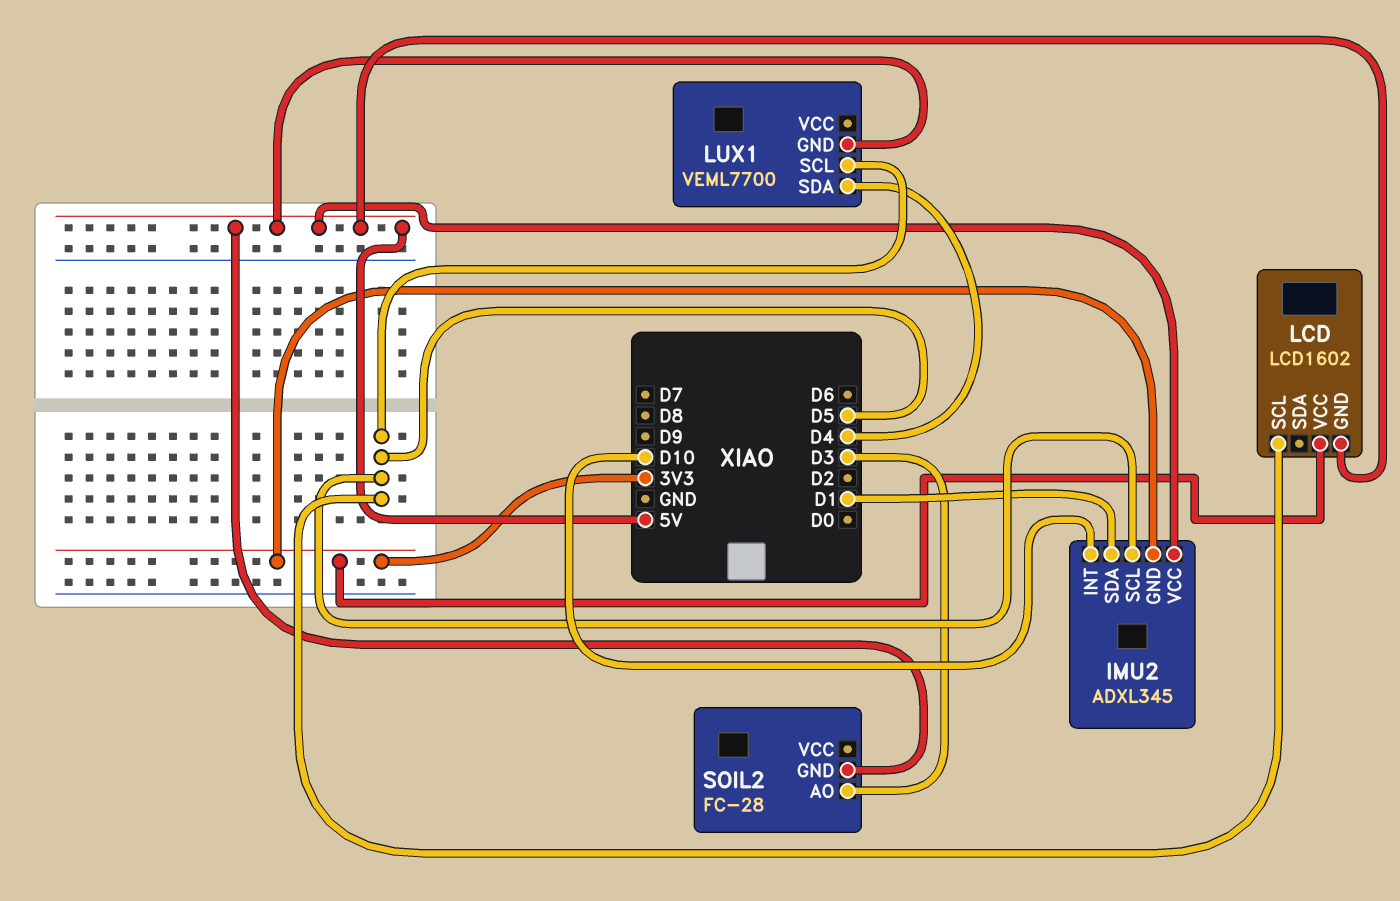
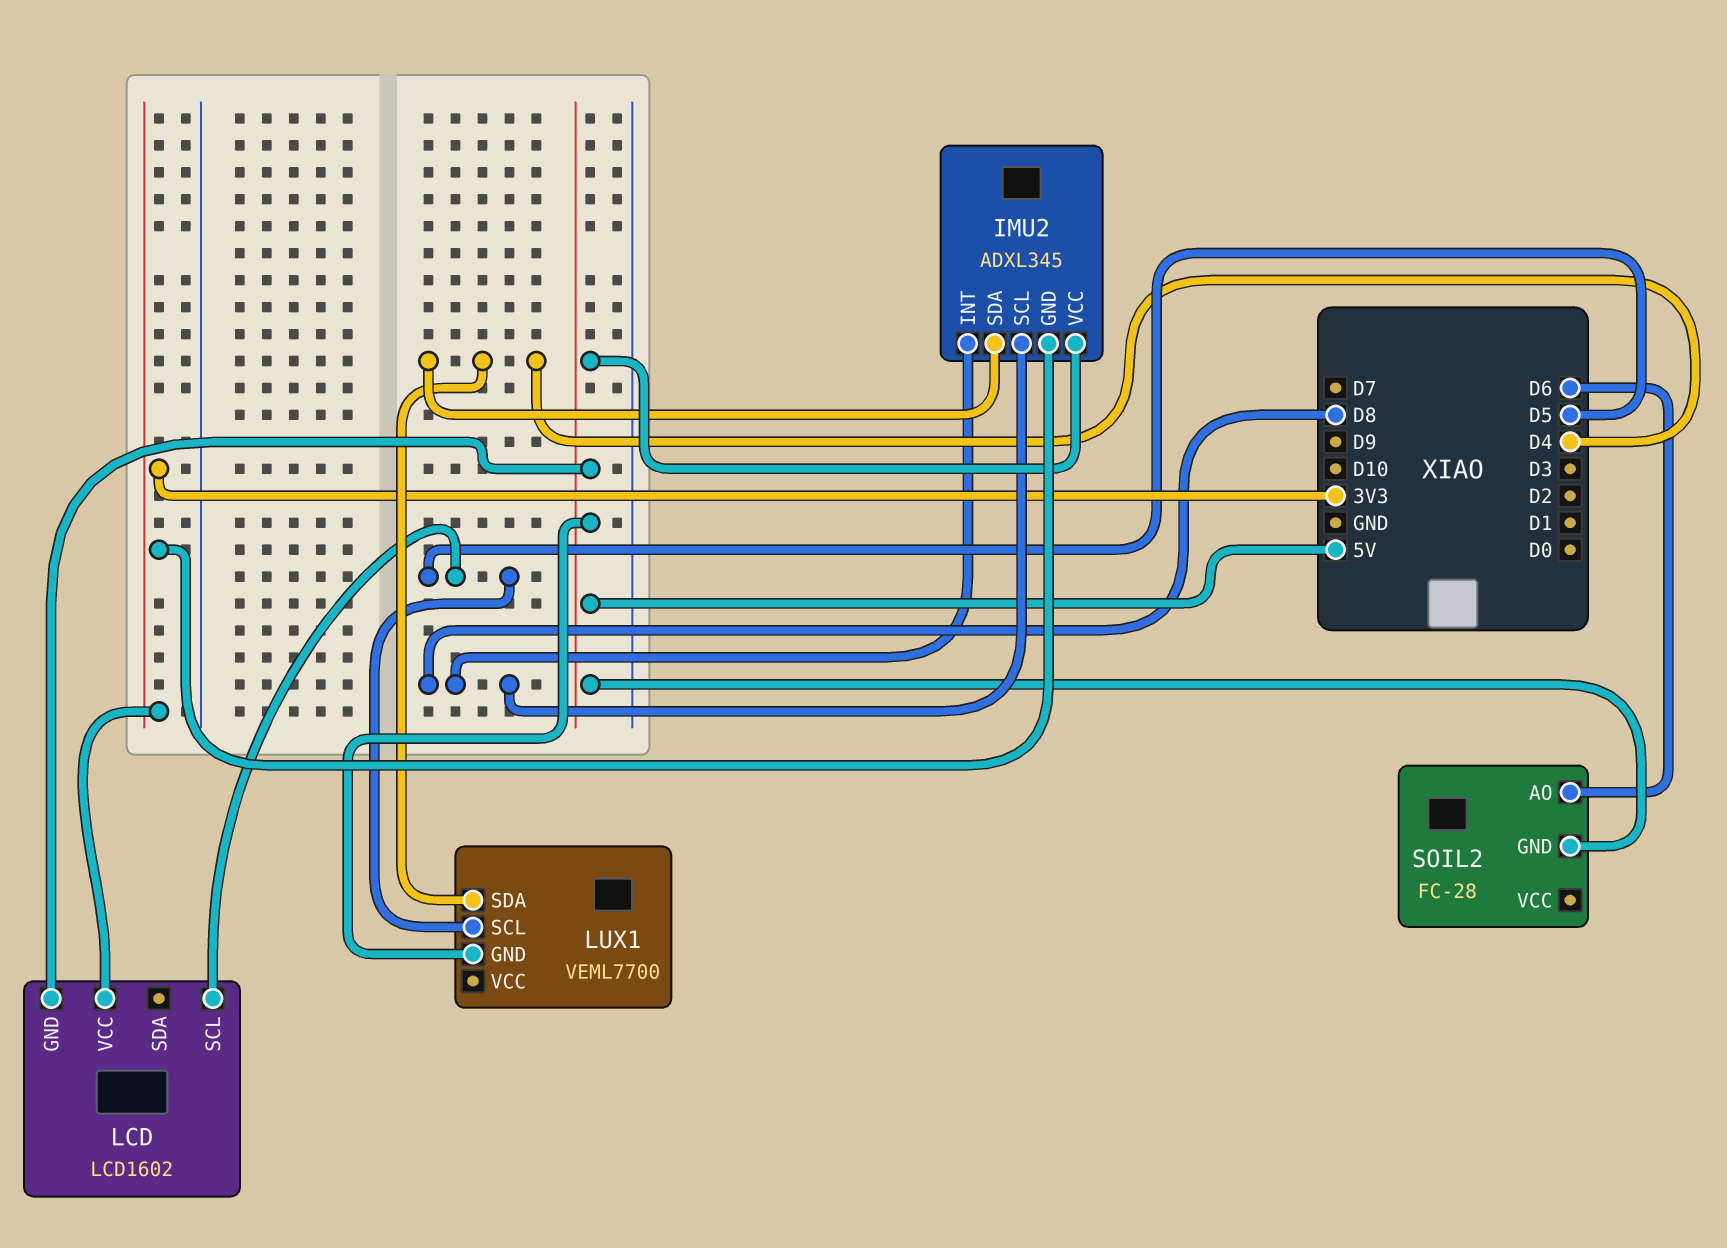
IMU2 pin INT: D10 -> D8
IMU2 pin SCL: D5 -> D8
IMU2 pin SDA: D1 -> D4
SOIL2 pin AO: D3 -> D6

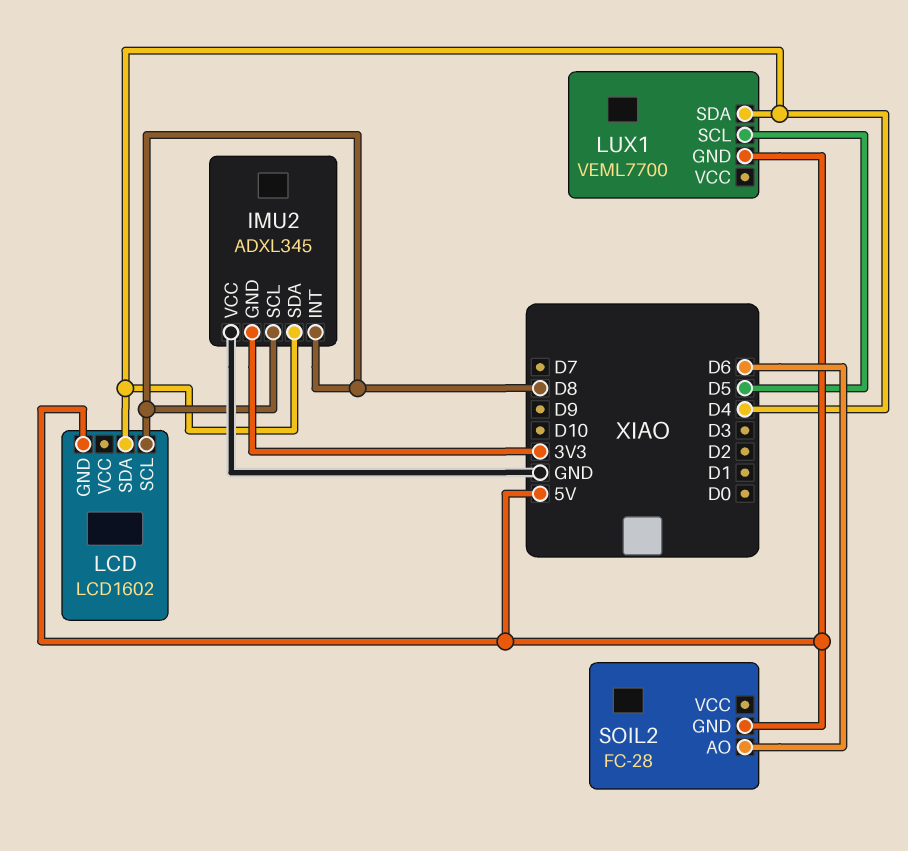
IMU2 pin VCC: 5V -> GND
LCD pin SCL: D5 -> D8
LCD pin SDA: none -> D4
LCD pin VCC: 3V3 -> none

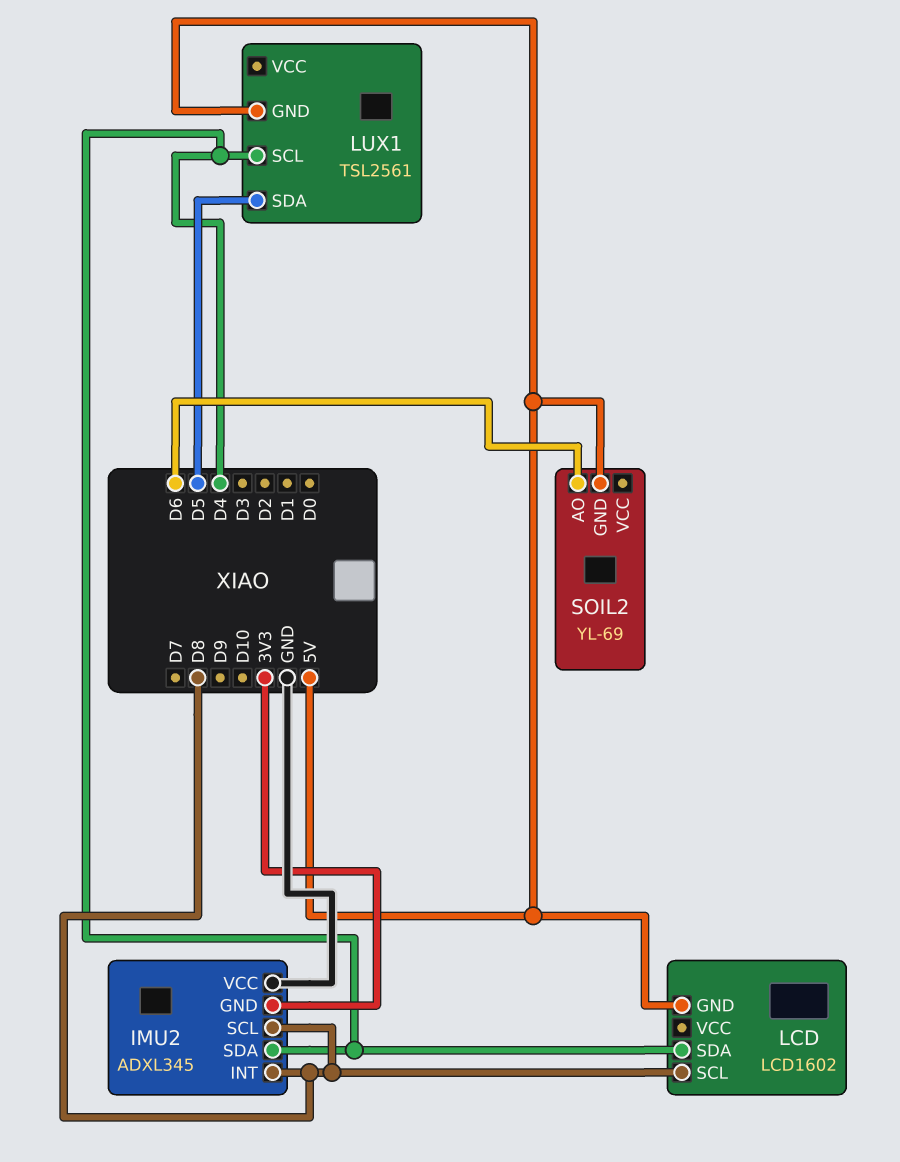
LUX1: VEML7700 -> TSL2561
LUX1 pin SCL: D5 -> D4
LUX1 pin SDA: D4 -> D5
SOIL2: FC-28 -> YL-69

